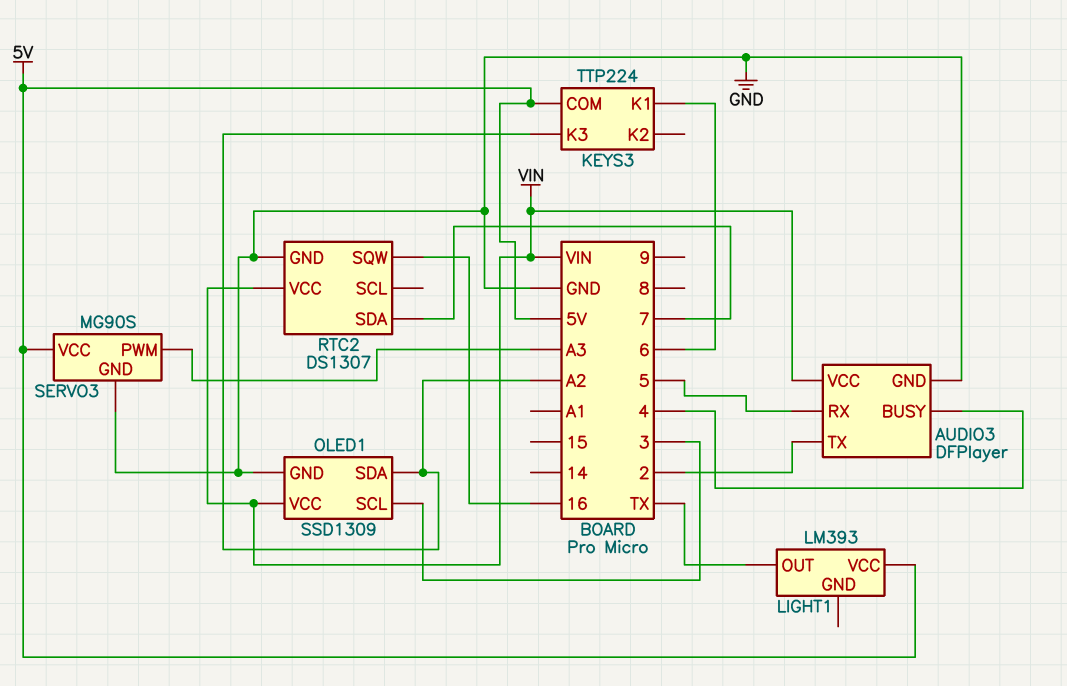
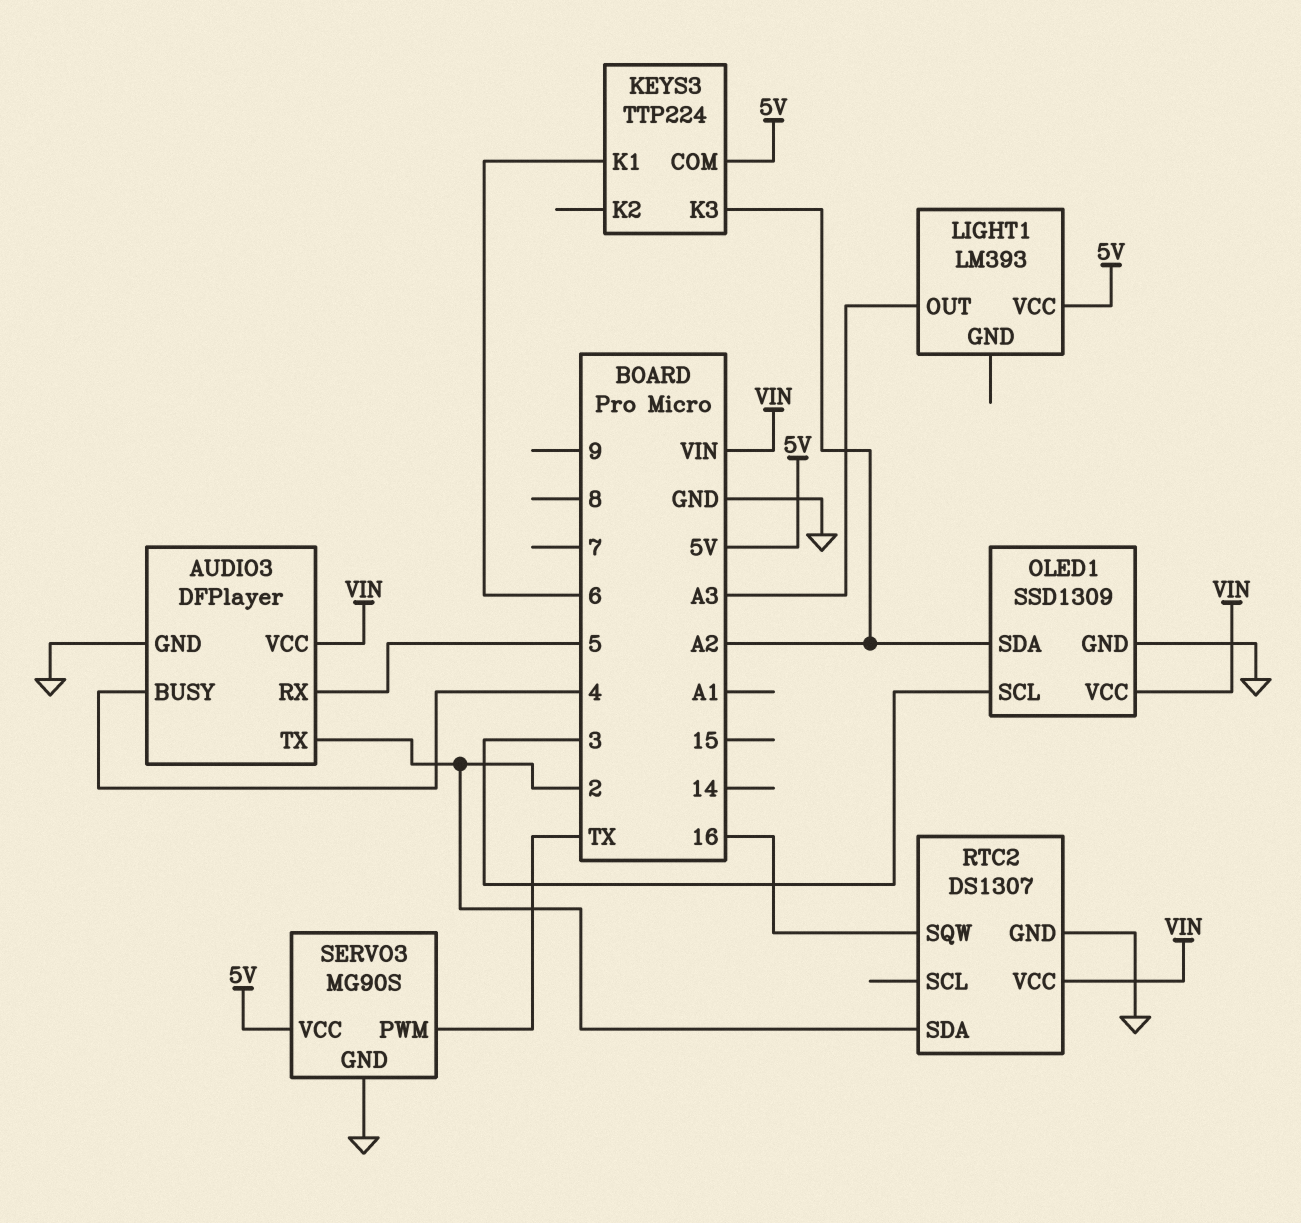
LIGHT1 pin OUT: TX -> A3
RTC2 pin SDA: 7 -> 2
SERVO3 pin PWM: A3 -> TX

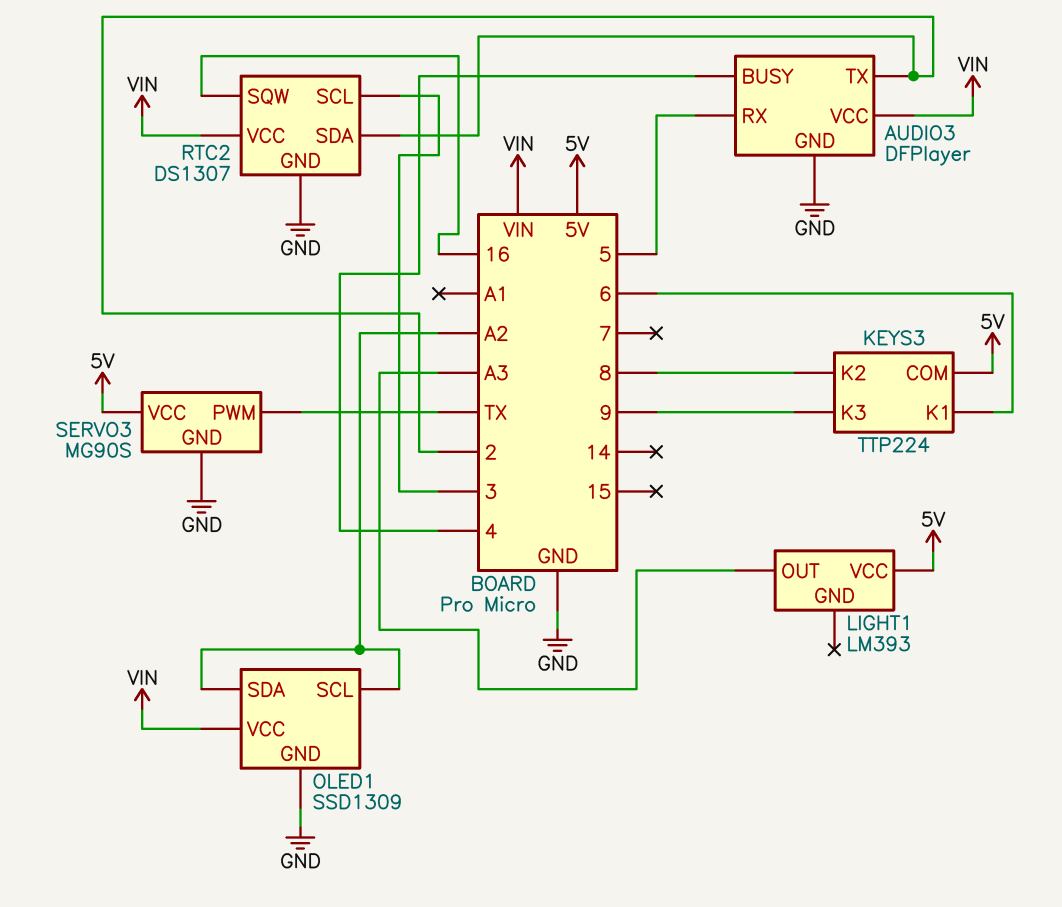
KEYS3 pin K2: none -> 8
KEYS3 pin K3: A2 -> 9
OLED1 pin SCL: 3 -> A2
RTC2 pin SCL: none -> 3

